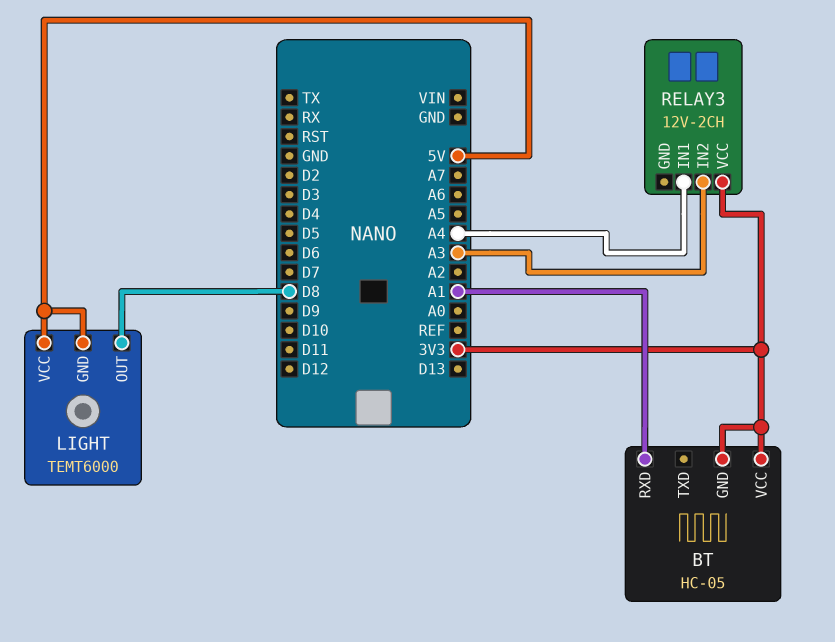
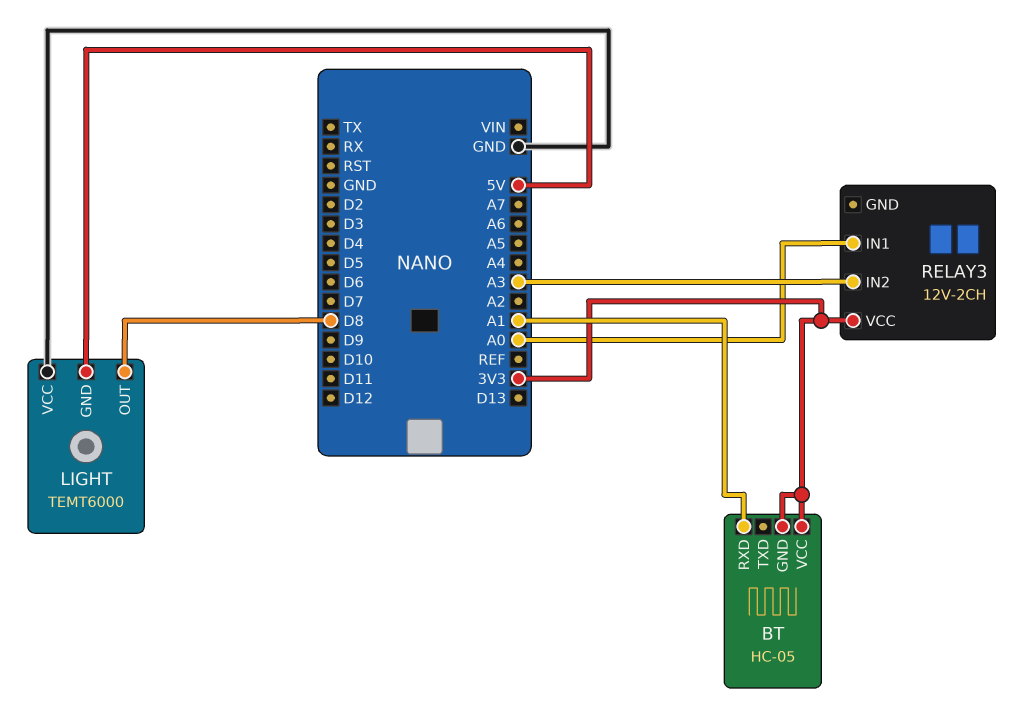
LIGHT pin VCC: 5V -> GND
RELAY3 pin IN1: A4 -> A0

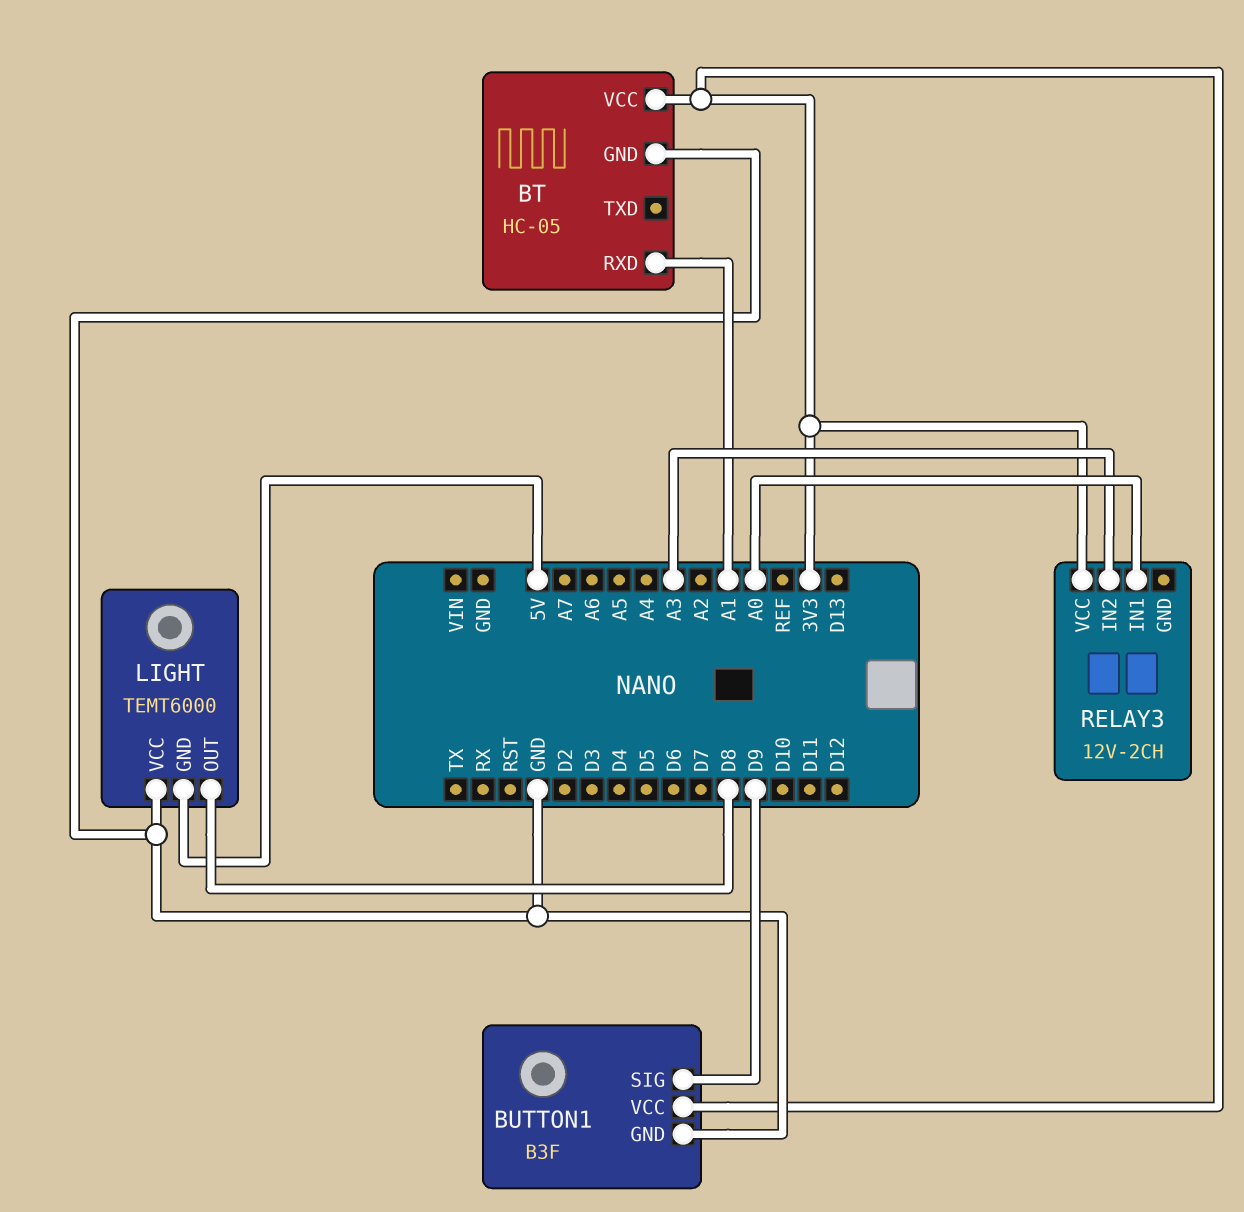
BT pin GND: 3V3 -> GND
BUTTON1: none -> B3F
BUTTON1 pin GND: none -> GND
BUTTON1 pin SIG: none -> D9
BUTTON1 pin VCC: none -> 3V3

